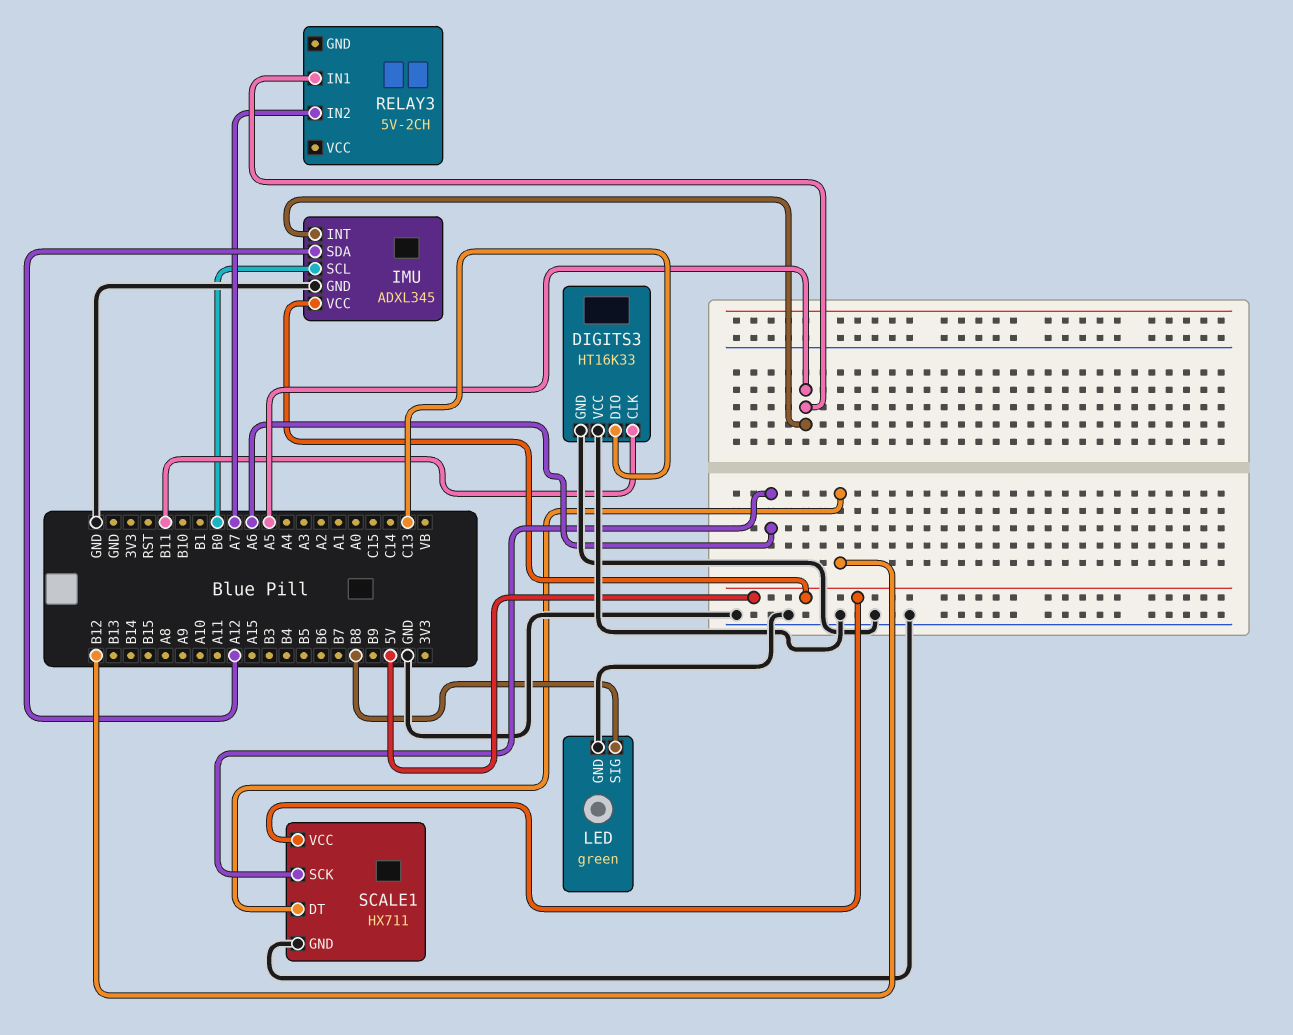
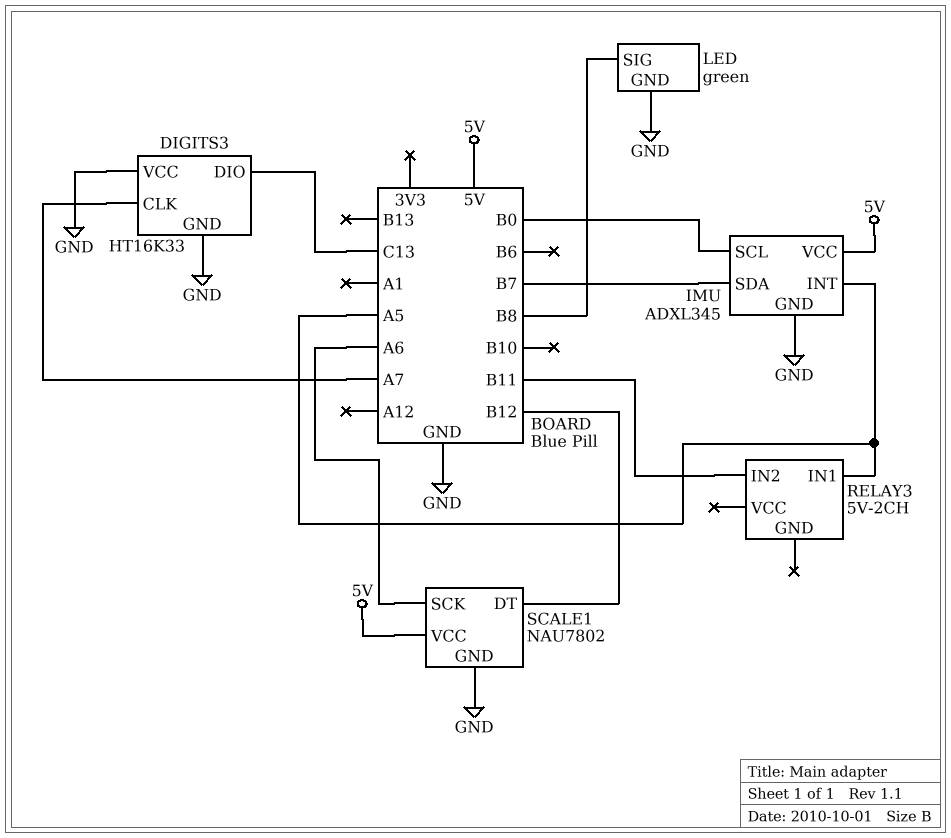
DIGITS3 pin CLK: B11 -> A7
IMU pin SDA: A12 -> B7
RELAY3 pin IN2: A7 -> B11
SCALE1: HX711 -> NAU7802

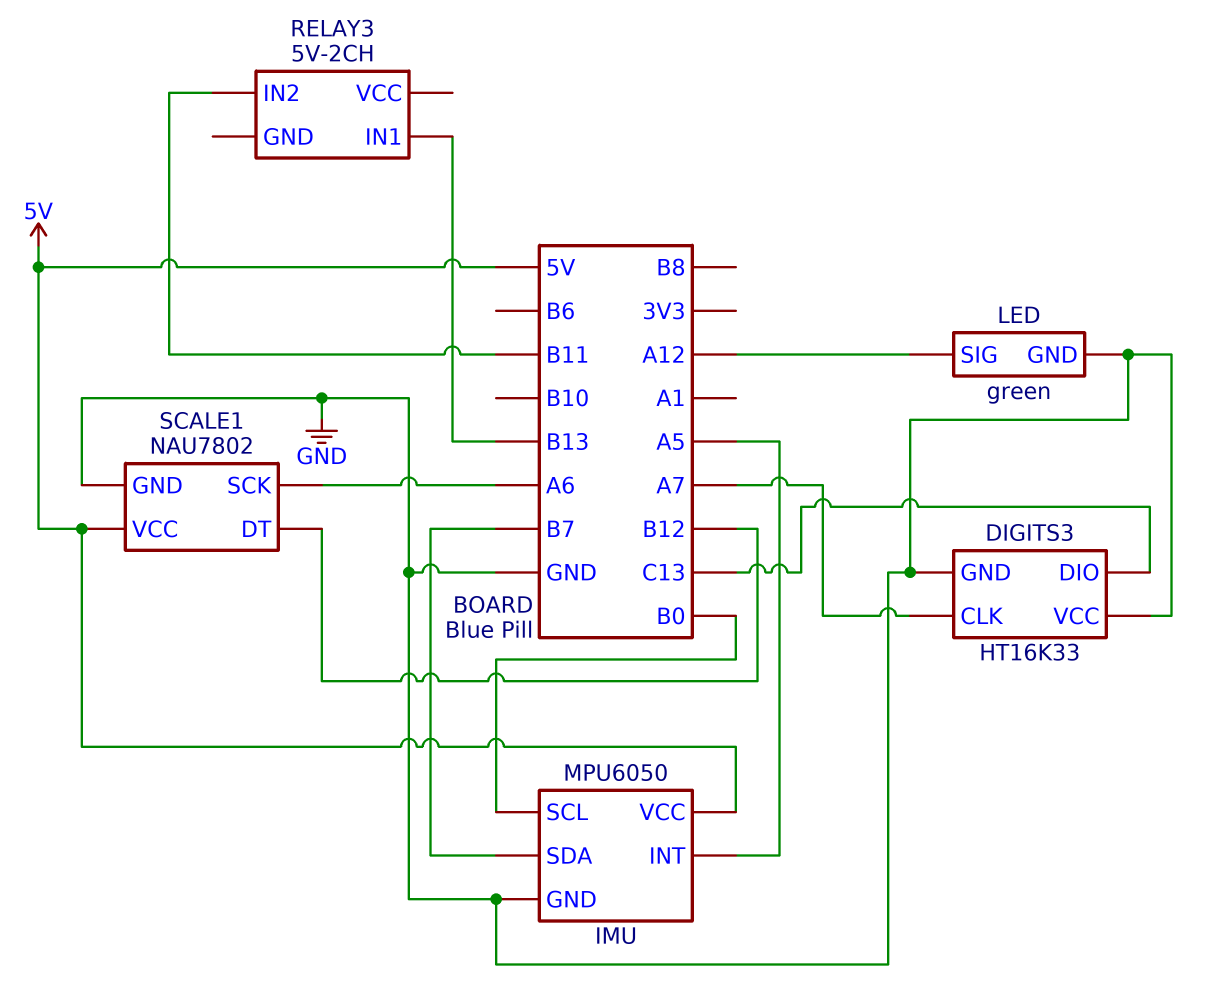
IMU: ADXL345 -> MPU6050
LED pin SIG: B8 -> A12
RELAY3 pin IN1: A5 -> B13

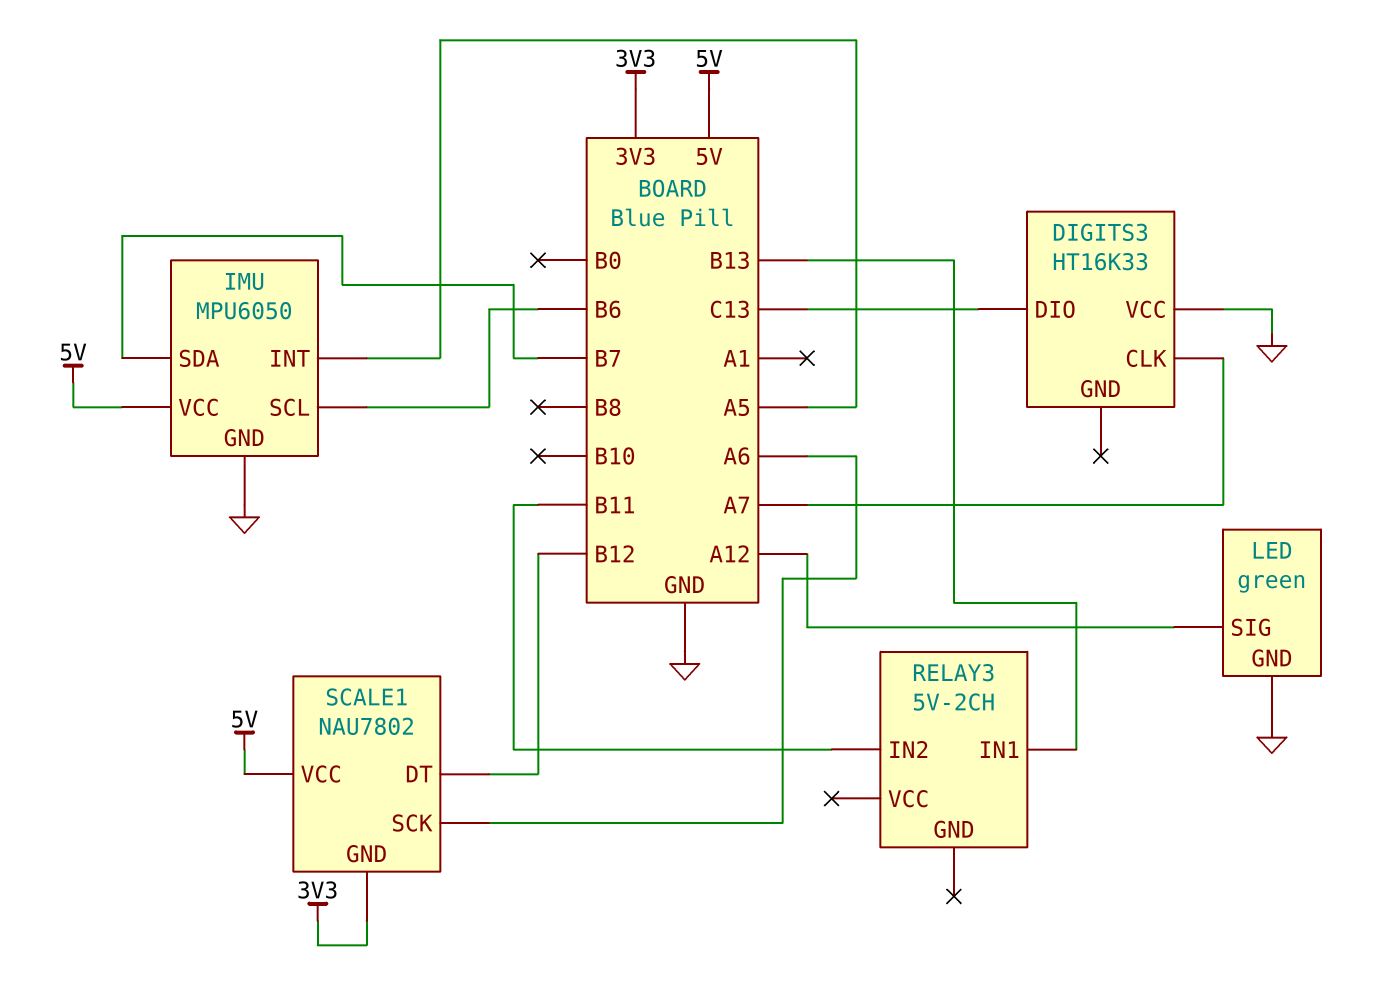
DIGITS3 pin GND: GND -> none
IMU pin SCL: B0 -> B6
SCALE1 pin GND: GND -> 3V3

